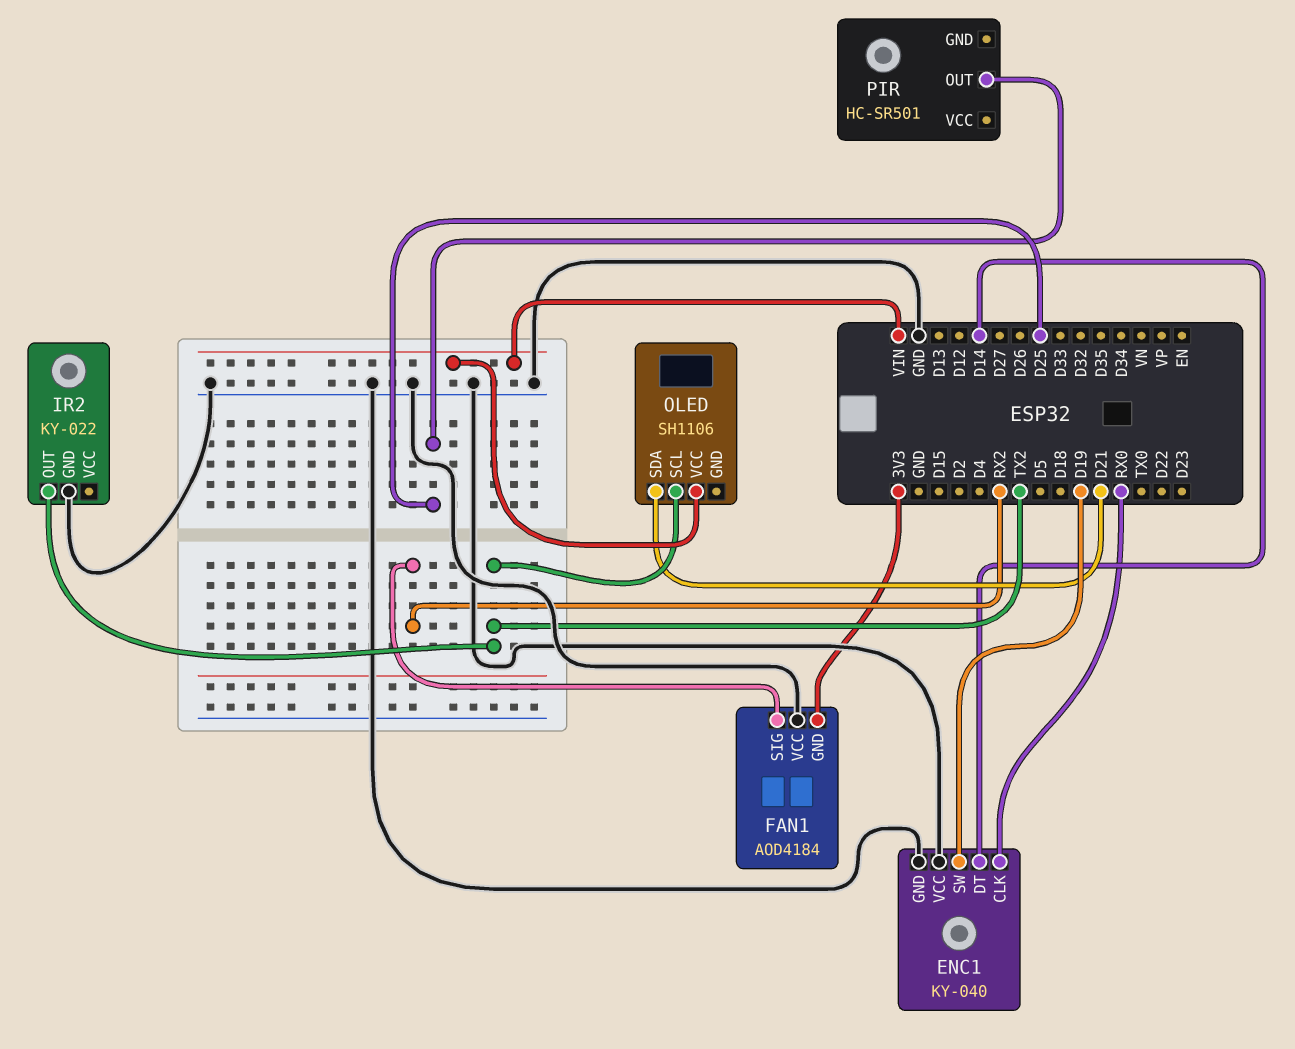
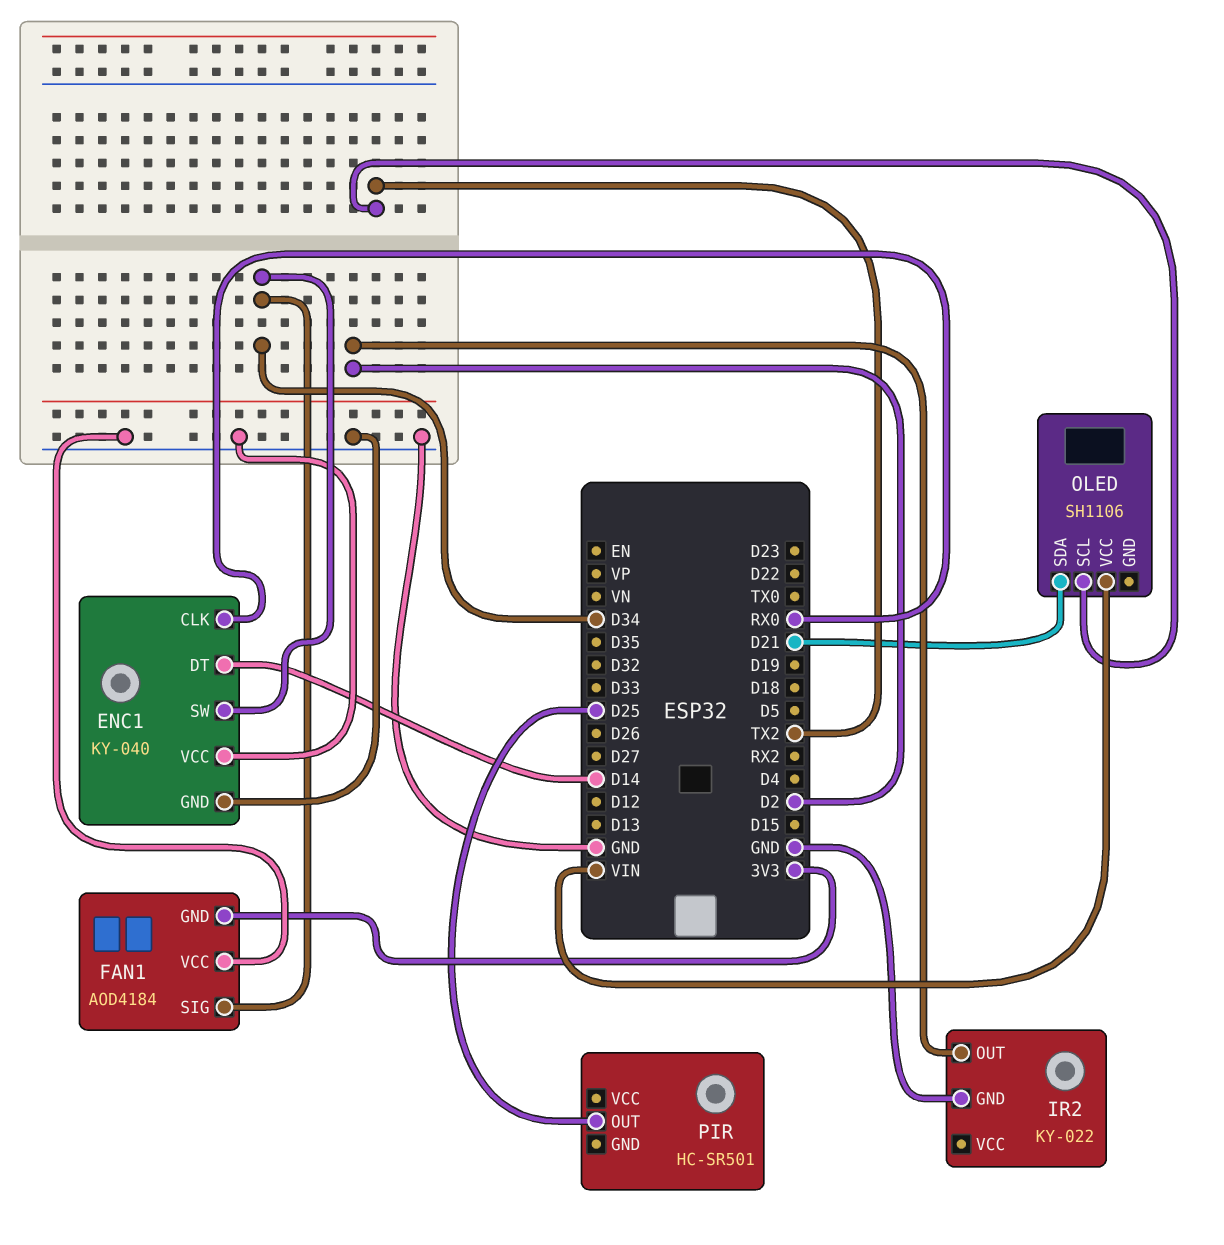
ENC1 pin SW: D19 -> D34
FAN1 pin SIG: RX2 -> D34
IR2 pin OUT: TX2 -> D2

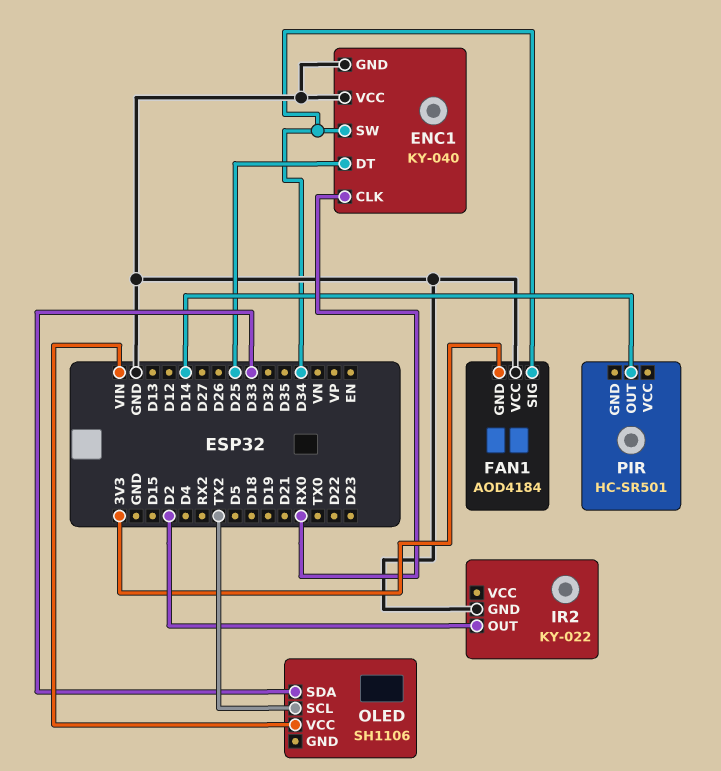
ENC1 pin DT: D14 -> D25
OLED pin SDA: D21 -> D33
PIR pin OUT: D25 -> D14

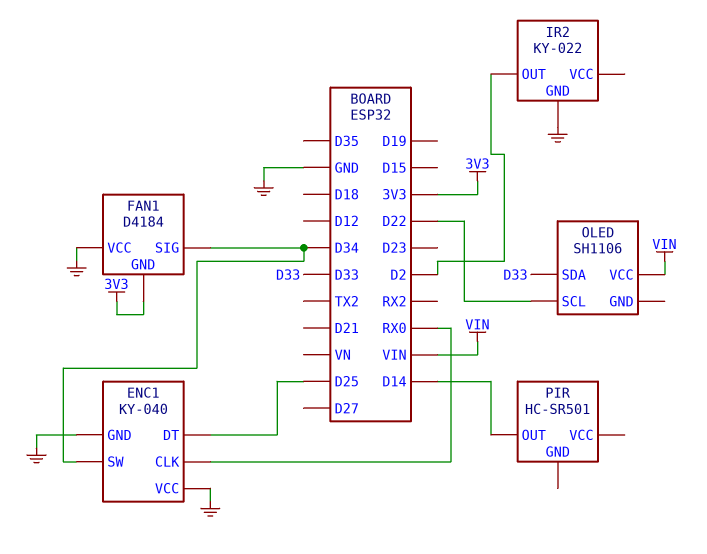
FAN1: AOD4184 -> D4184
OLED pin SCL: TX2 -> D22

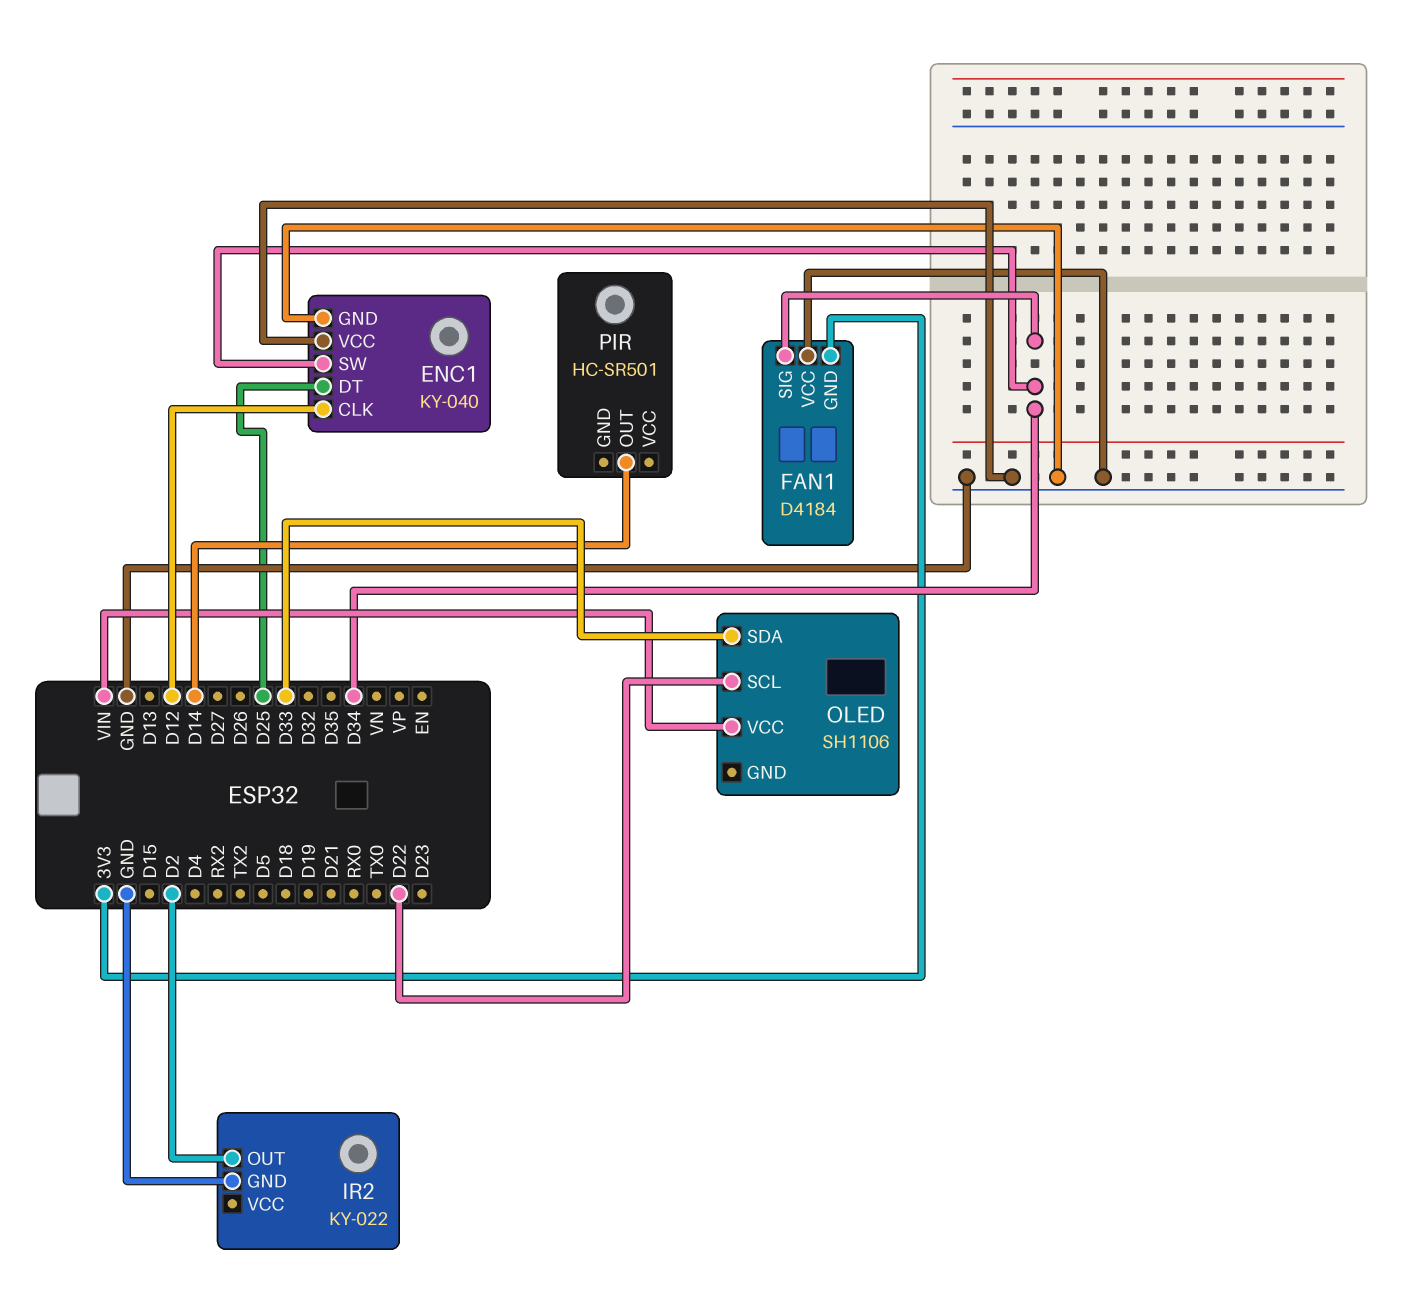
ENC1 pin CLK: RX0 -> D12

